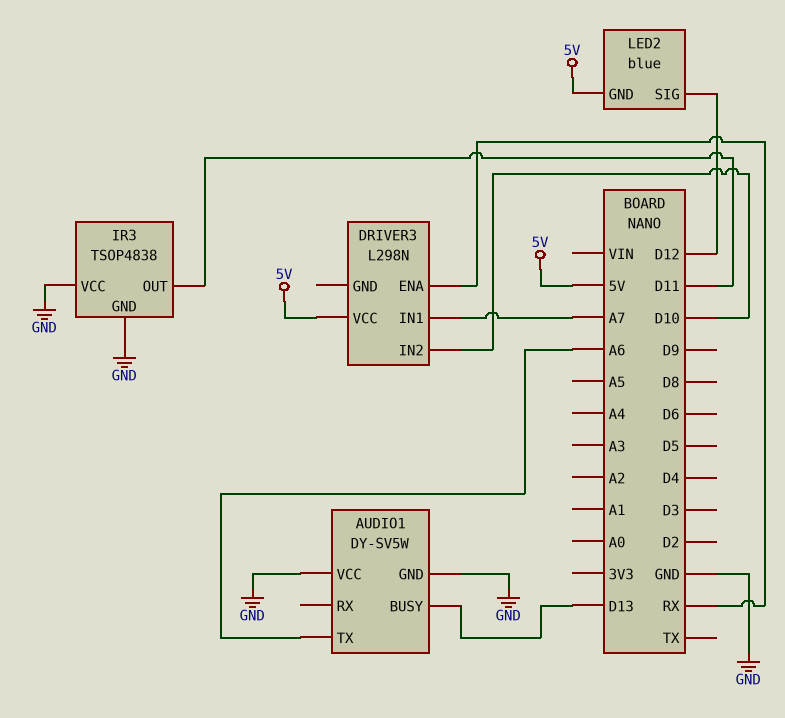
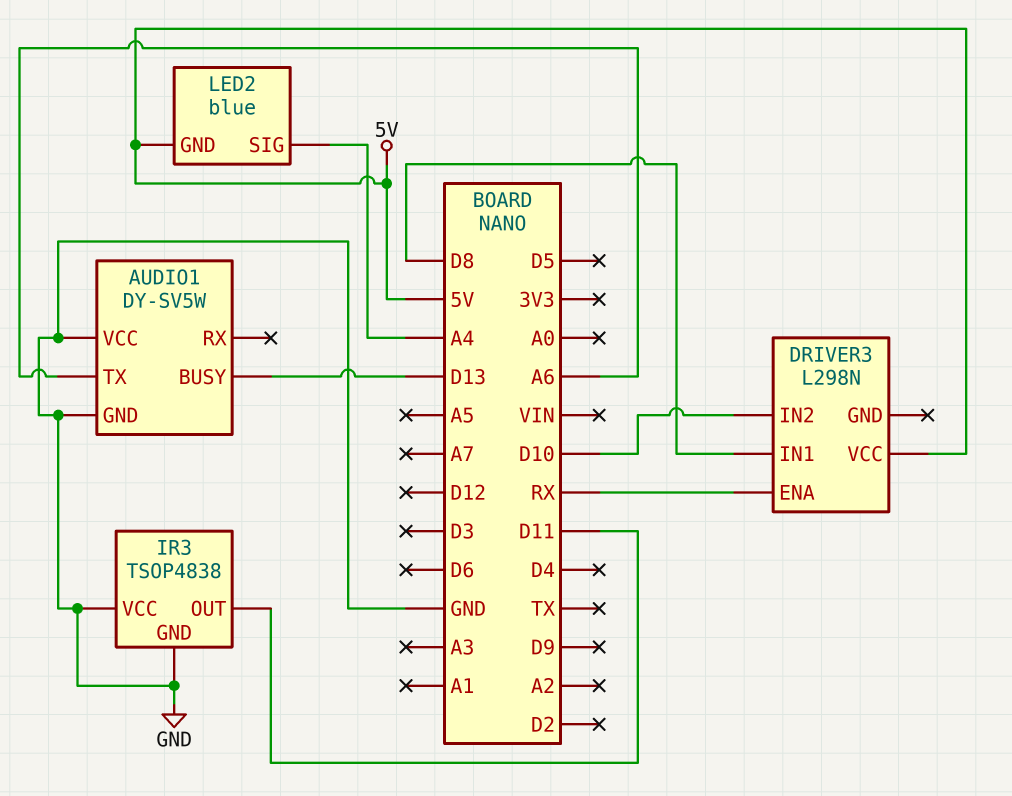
DRIVER3 pin IN1: A7 -> D8
LED2 pin SIG: D12 -> A4

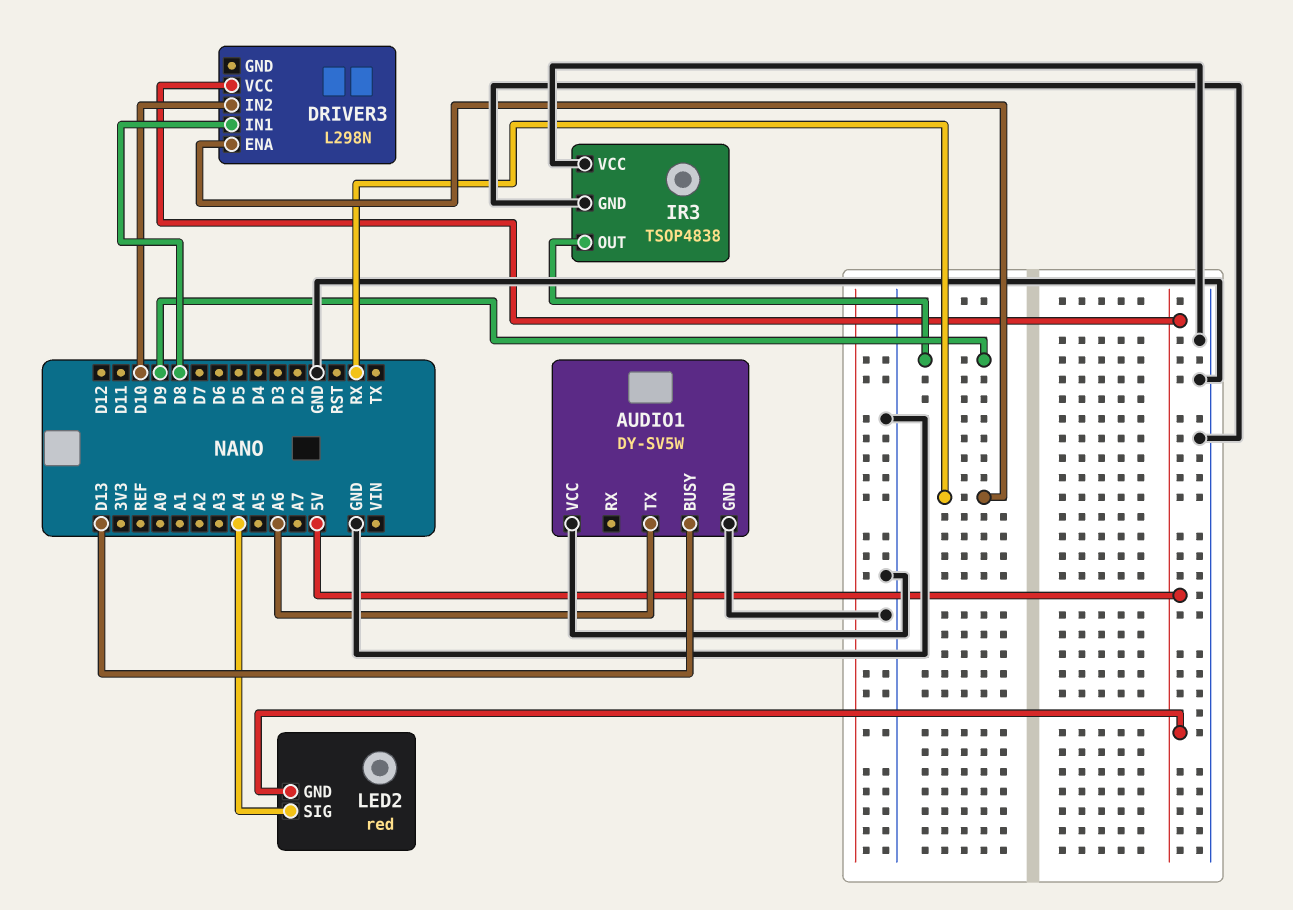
IR3 pin OUT: D11 -> D9
LED2: blue -> red

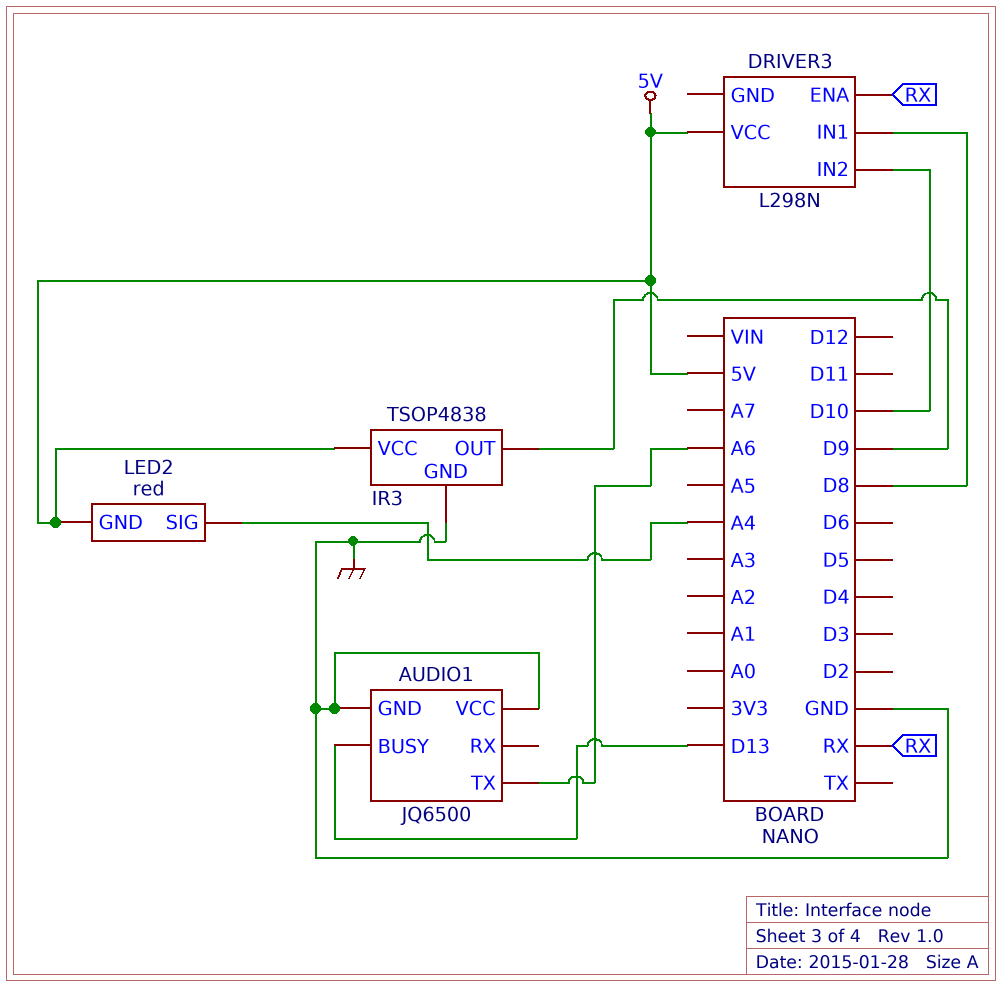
AUDIO1: DY-SV5W -> JQ6500
IR3 pin VCC: GND -> 5V

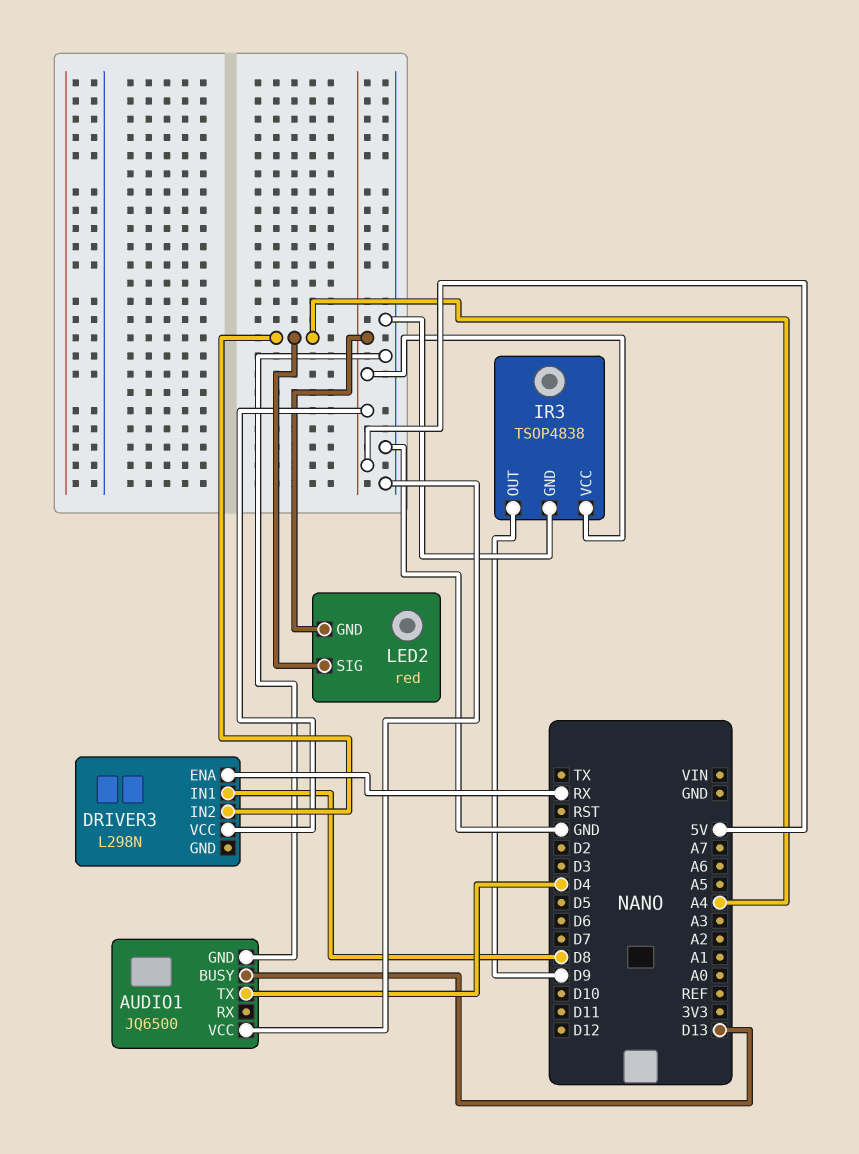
AUDIO1 pin TX: A6 -> D4
DRIVER3 pin IN2: D10 -> A4

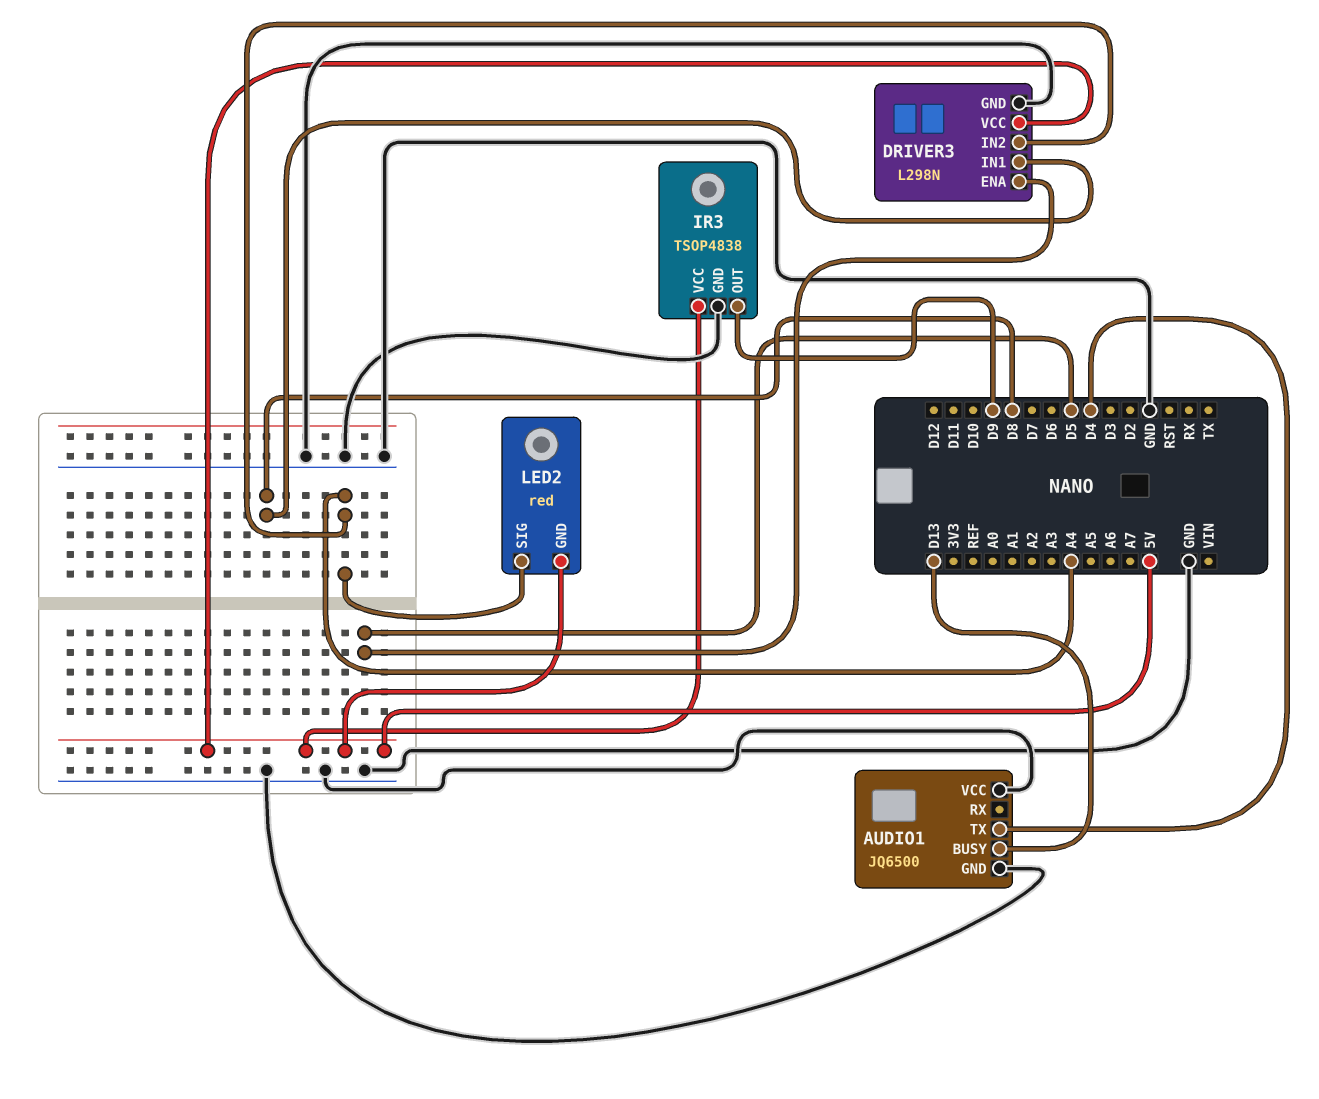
DRIVER3 pin ENA: RX -> D5
DRIVER3 pin GND: none -> GND

